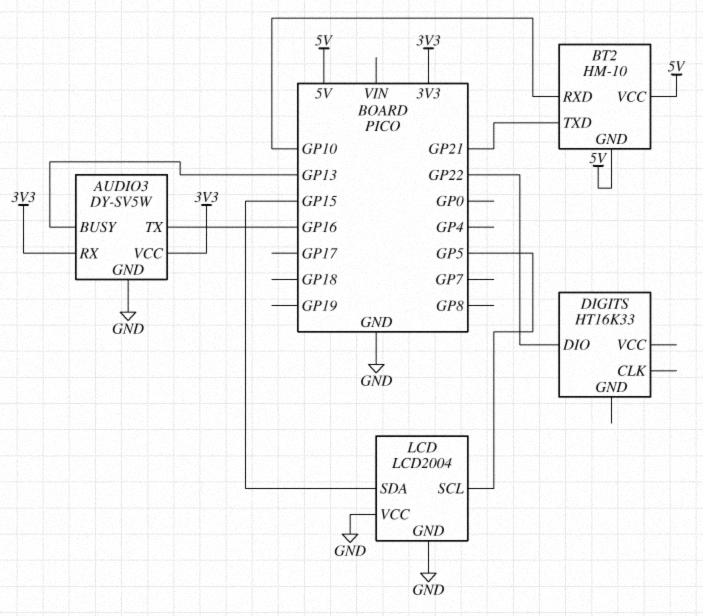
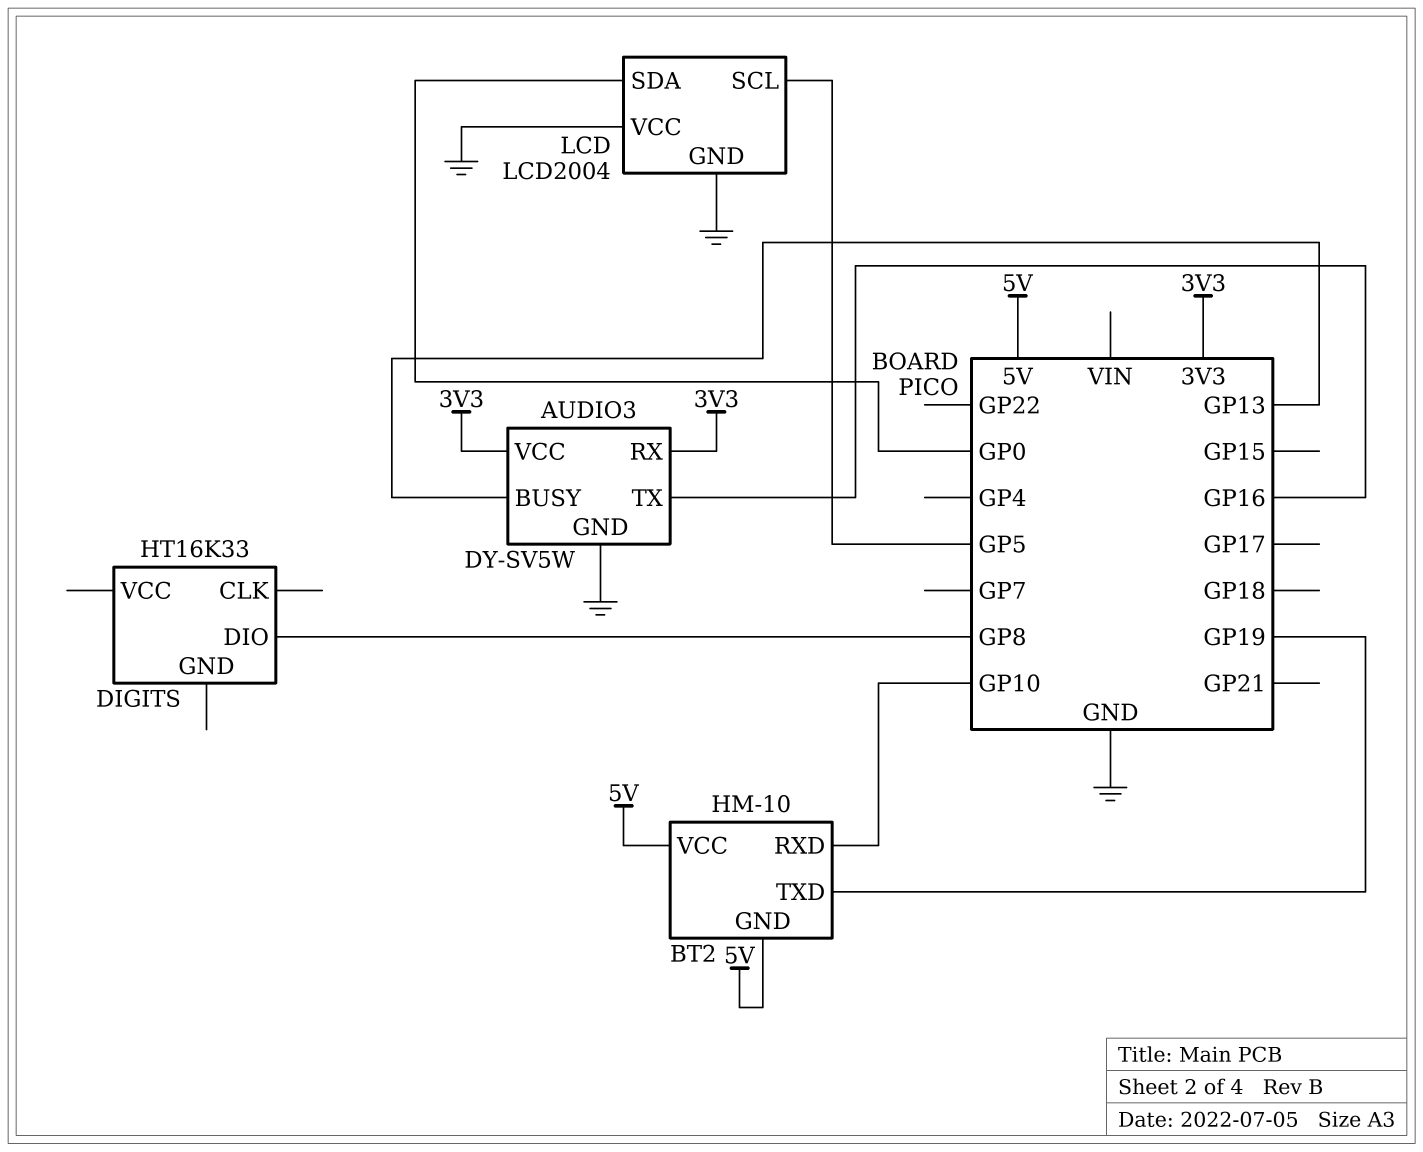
BT2 pin TXD: GP21 -> GP19
DIGITS pin DIO: GP22 -> GP8
LCD pin SDA: GP15 -> GP0

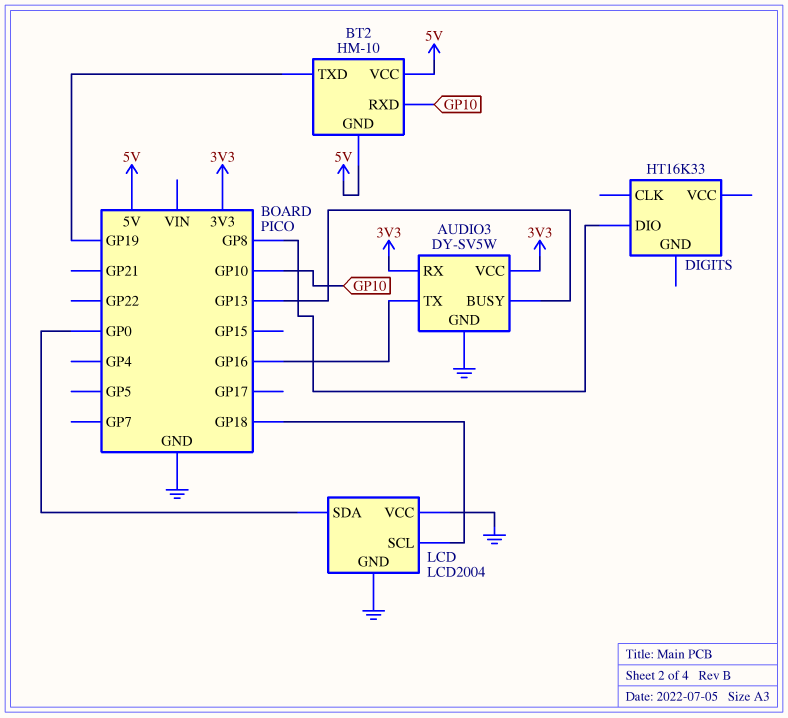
LCD pin SCL: GP5 -> GP18

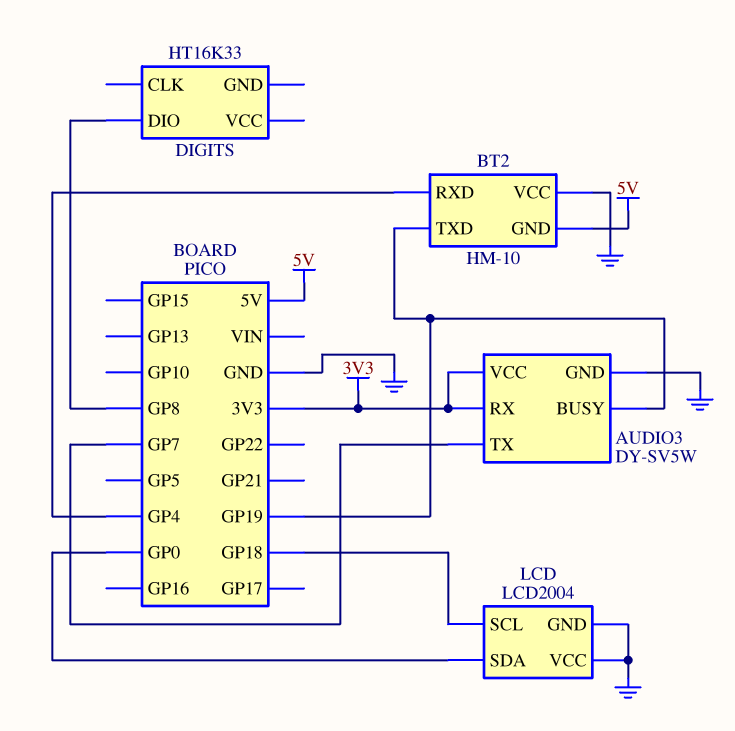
AUDIO3 pin BUSY: GP13 -> GP19
AUDIO3 pin TX: GP16 -> GP7
BT2 pin RXD: GP10 -> GP4
BT2 pin VCC: 5V -> GND

